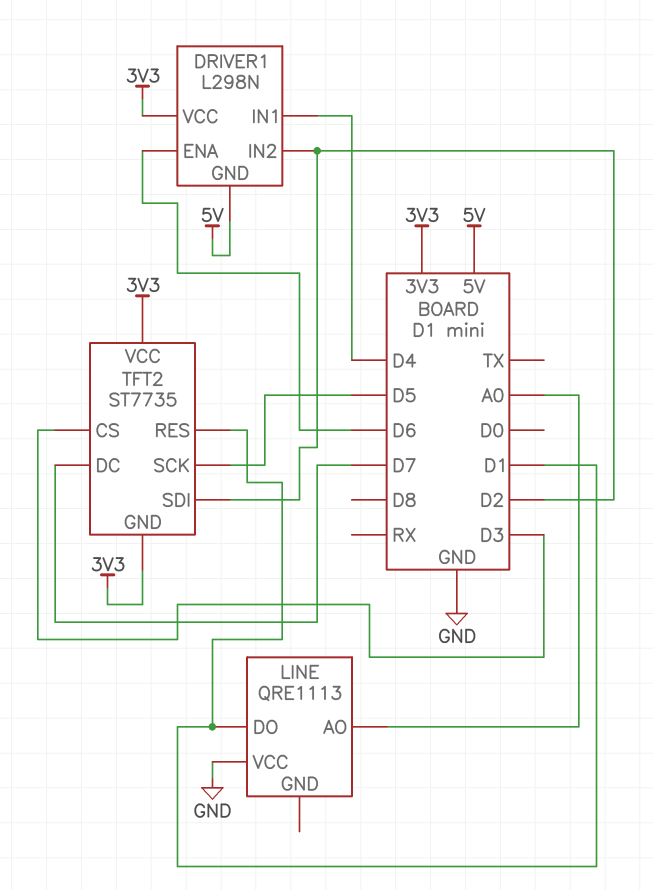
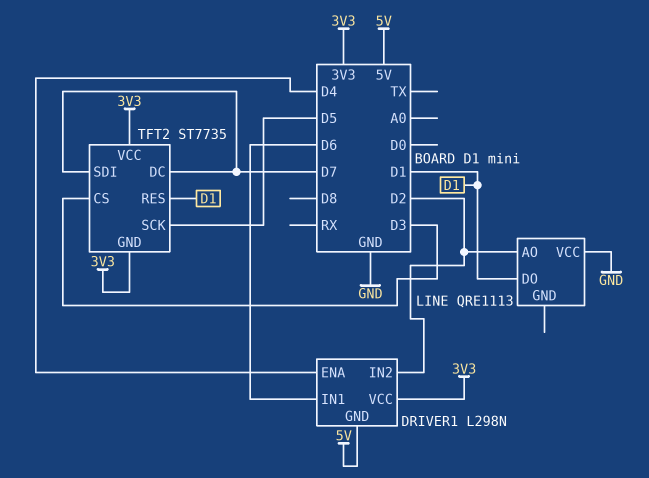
DRIVER1 pin ENA: D6 -> D4
DRIVER1 pin IN1: D4 -> D6
LINE pin AO: A0 -> D2
TFT2 pin SDI: D2 -> D7

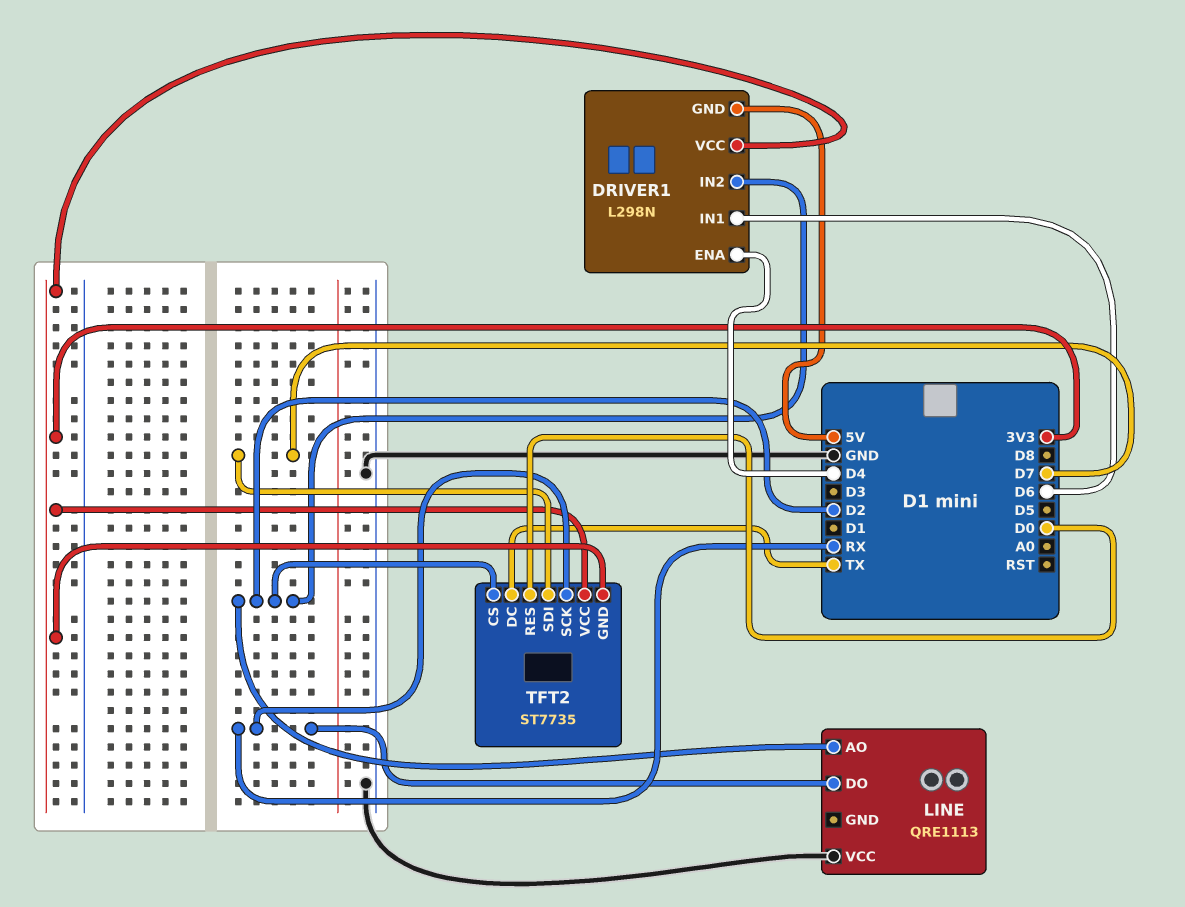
LINE pin DO: D1 -> RX
TFT2 pin CS: D3 -> D2
TFT2 pin DC: D7 -> TX
TFT2 pin RES: D1 -> D0
TFT2 pin SCK: D5 -> RX

